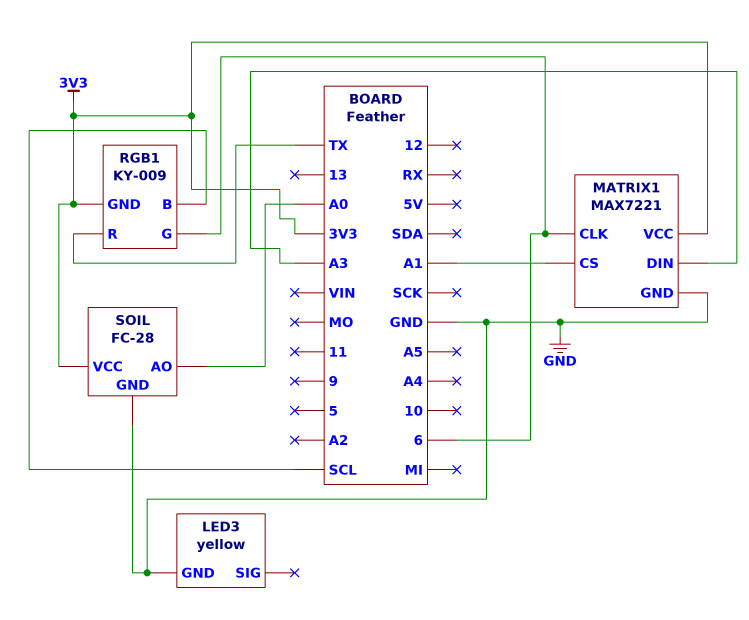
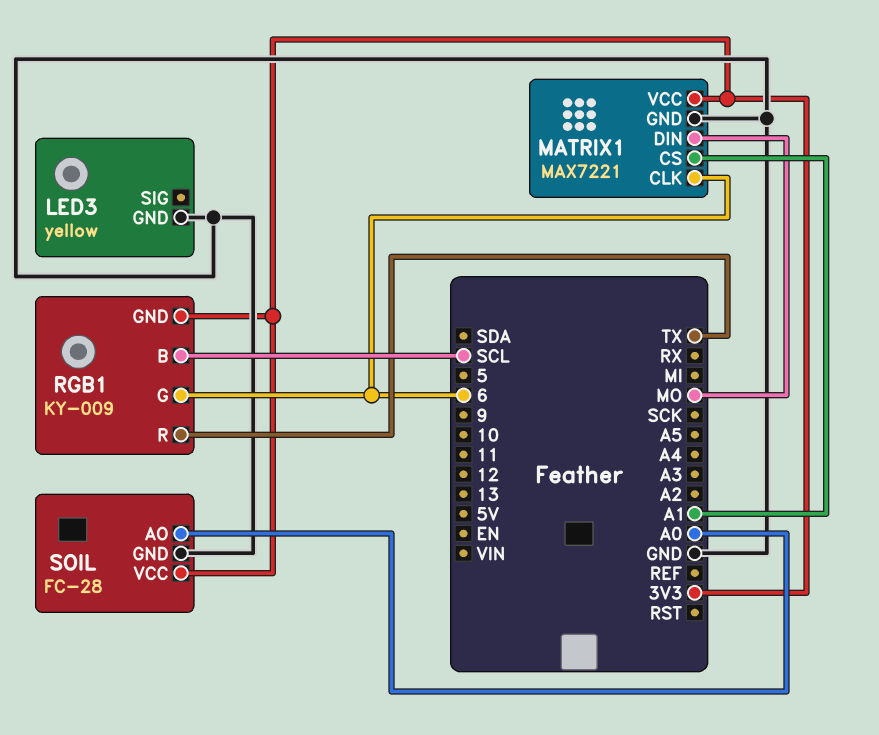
MATRIX1 pin DIN: A3 -> MO

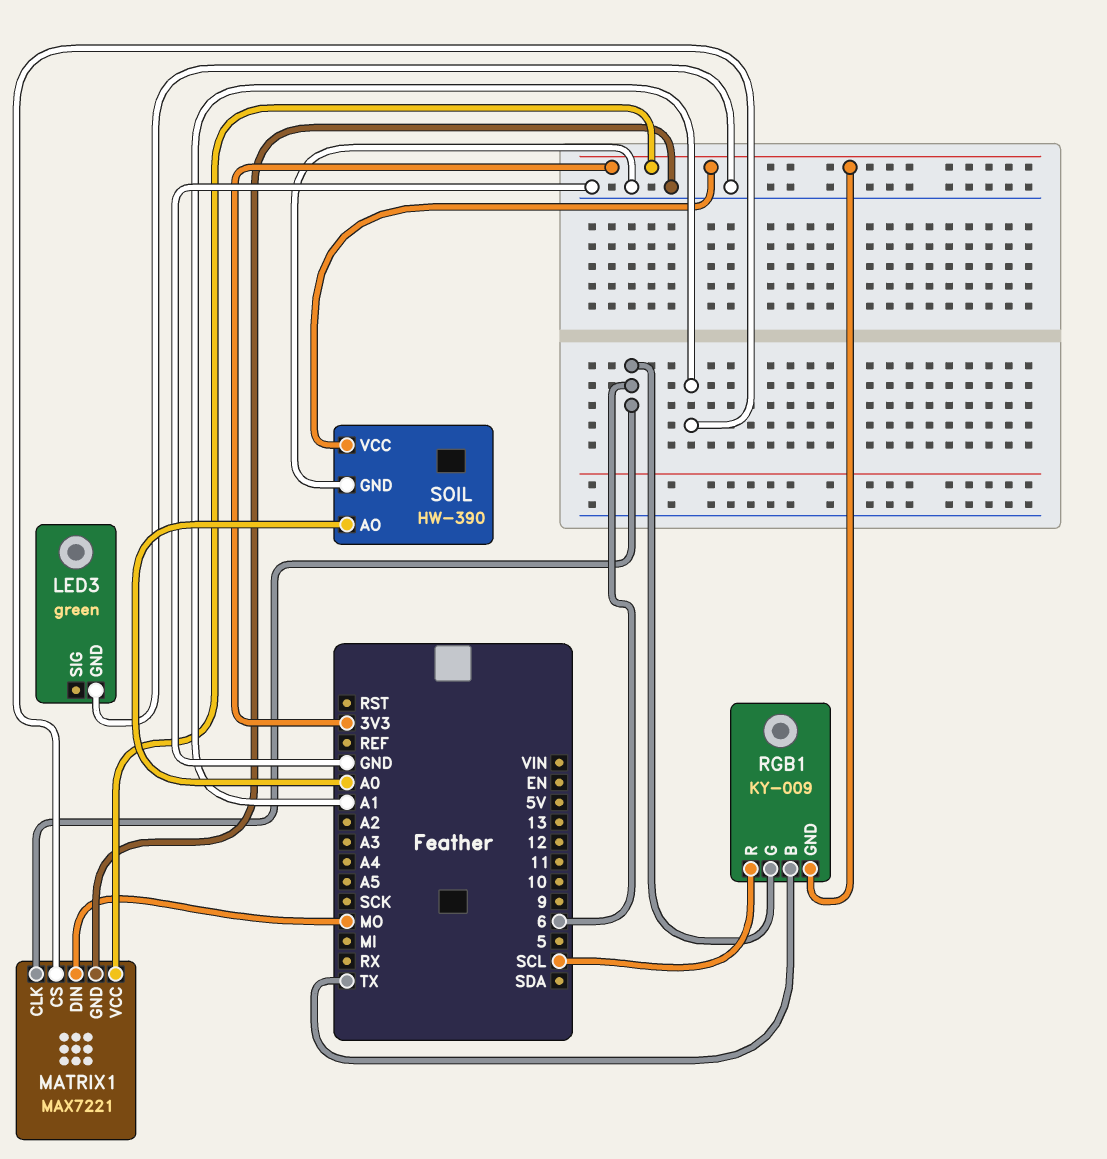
LED3: yellow -> green
RGB1 pin B: SCL -> TX
RGB1 pin R: TX -> SCL
SOIL: FC-28 -> HW-390

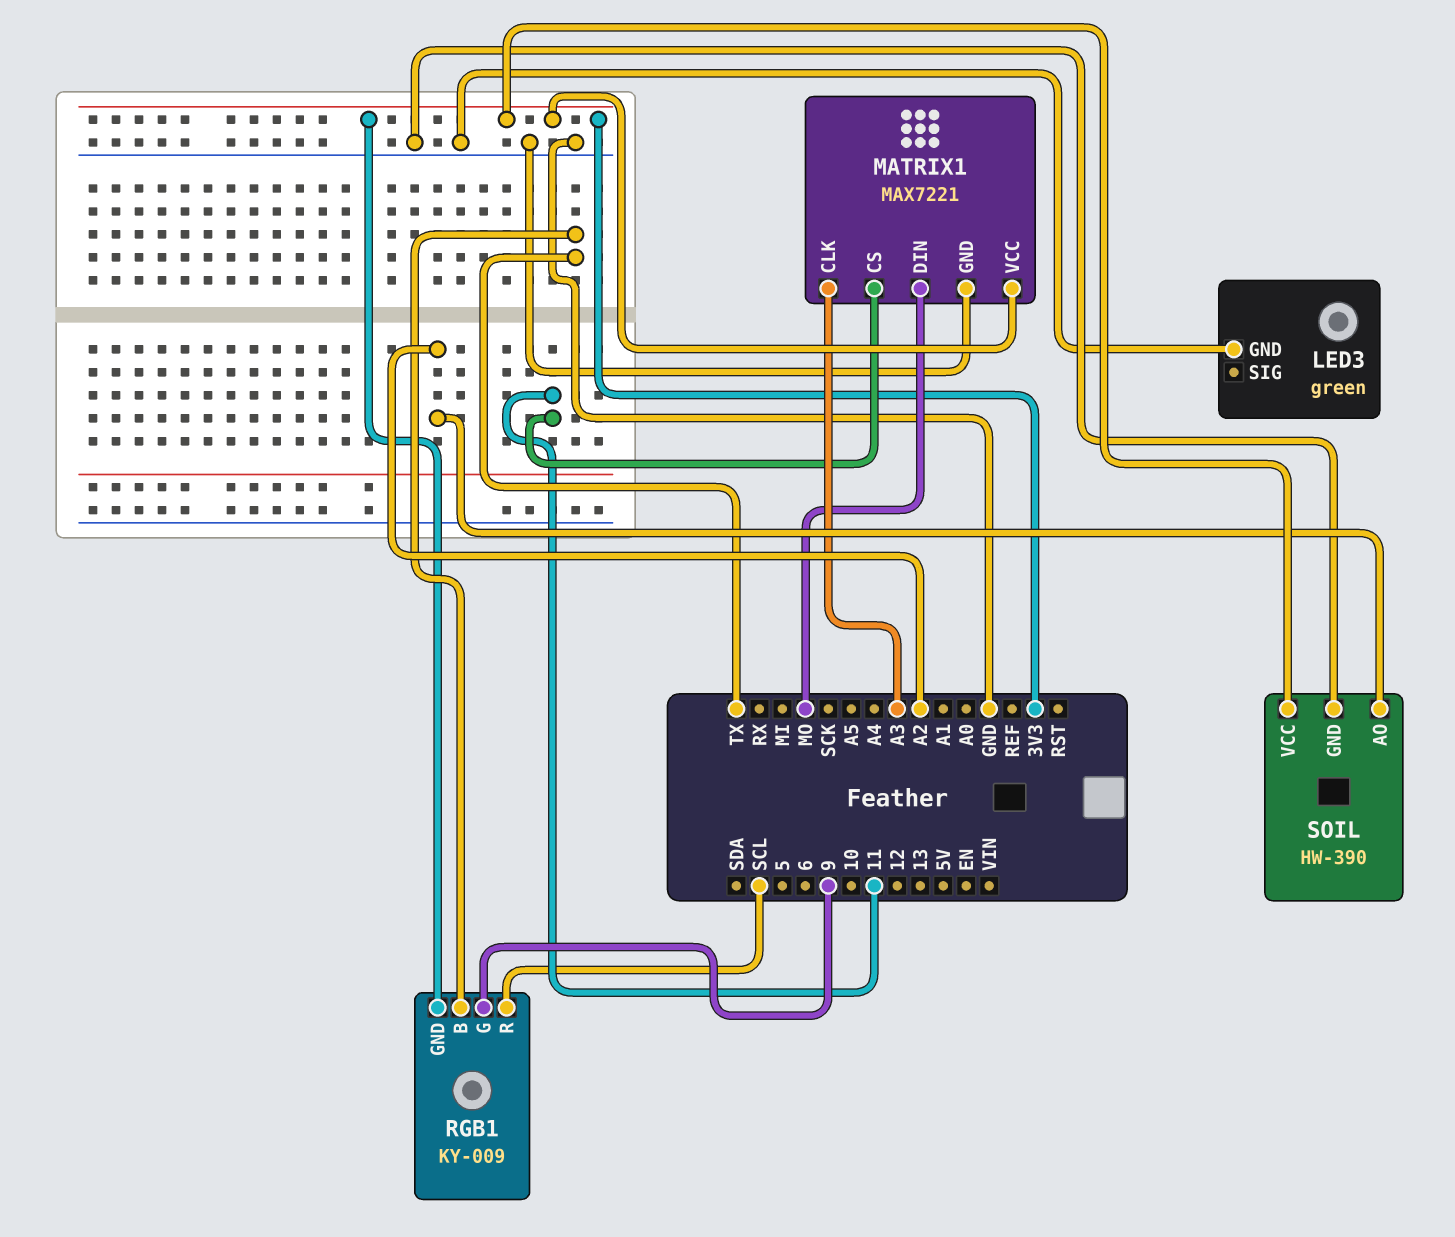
MATRIX1 pin CLK: 6 -> A3
MATRIX1 pin CS: A1 -> 11
RGB1 pin G: 6 -> 9
SOIL pin AO: A0 -> A2

